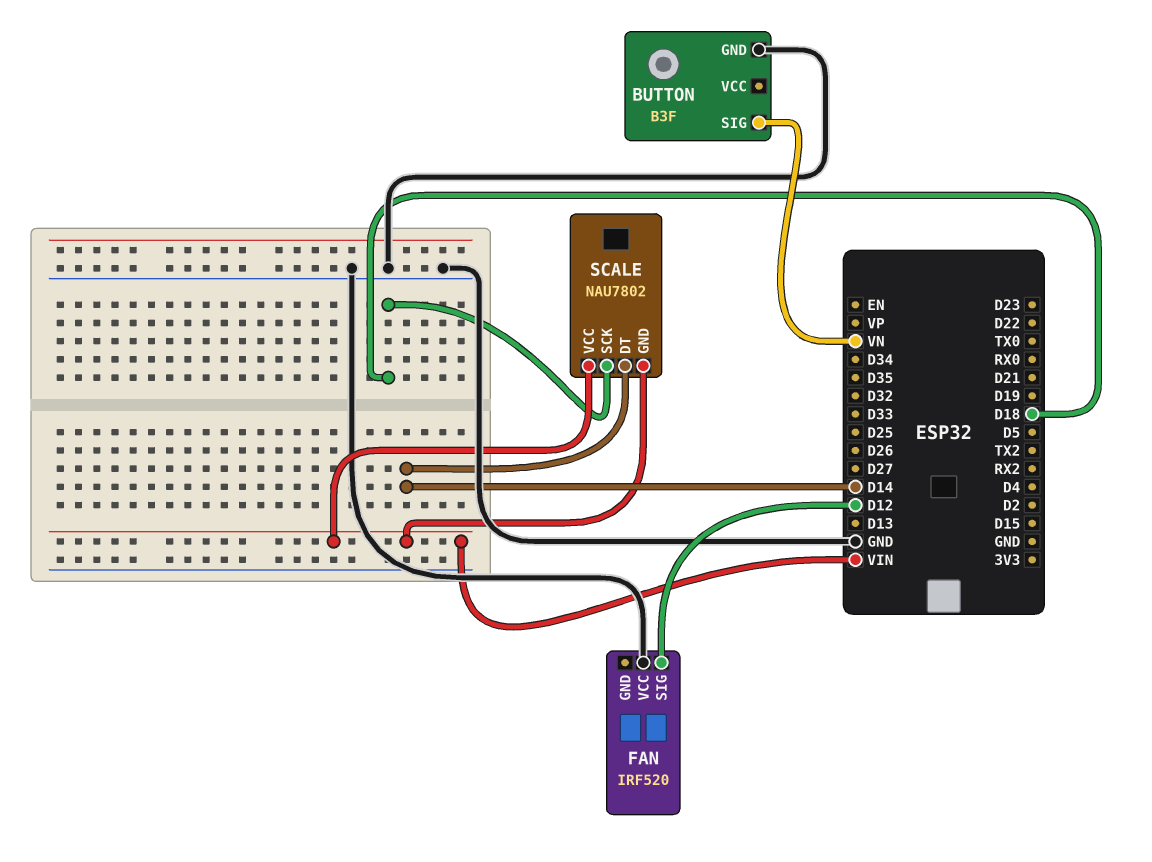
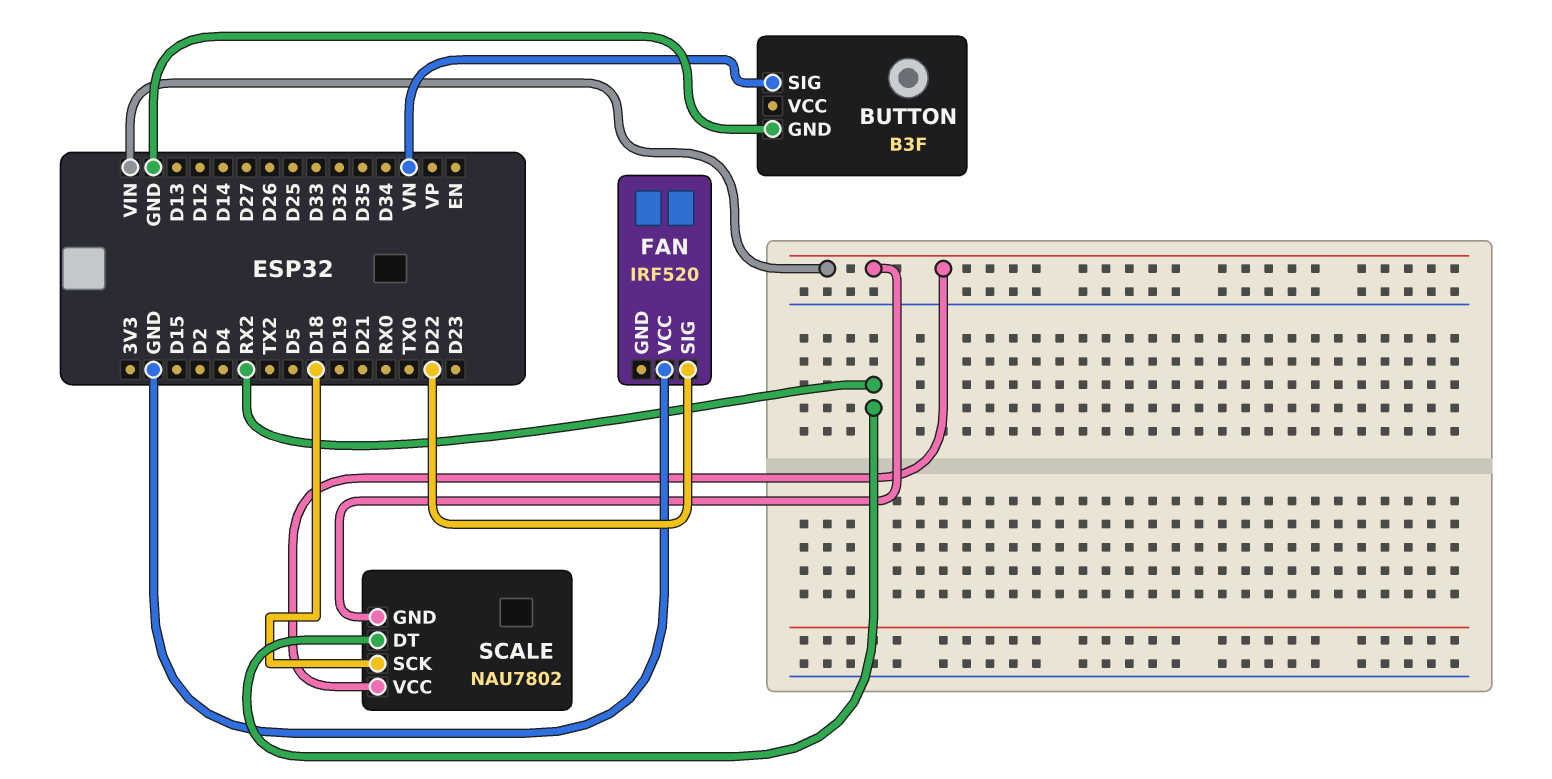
FAN pin SIG: D12 -> D22
SCALE pin DT: D14 -> RX2

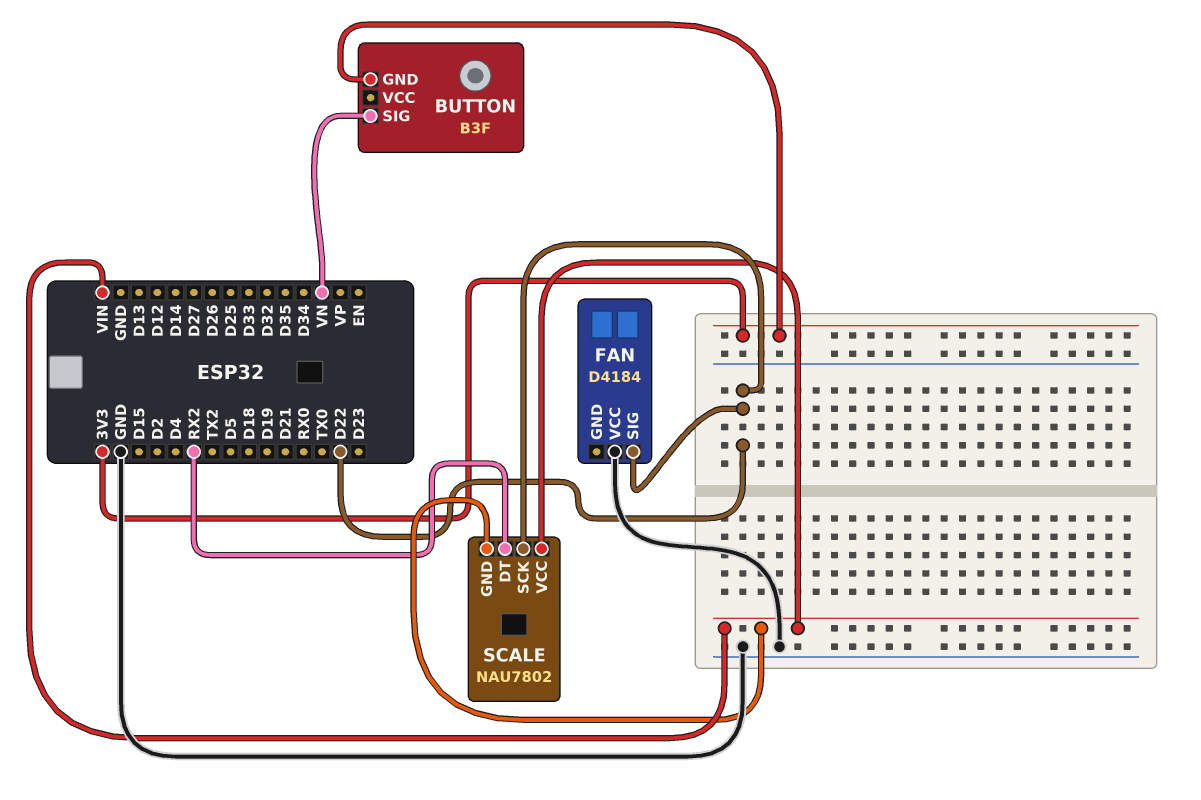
BUTTON pin GND: GND -> 3V3
FAN: IRF520 -> D4184
SCALE pin SCK: D18 -> D22

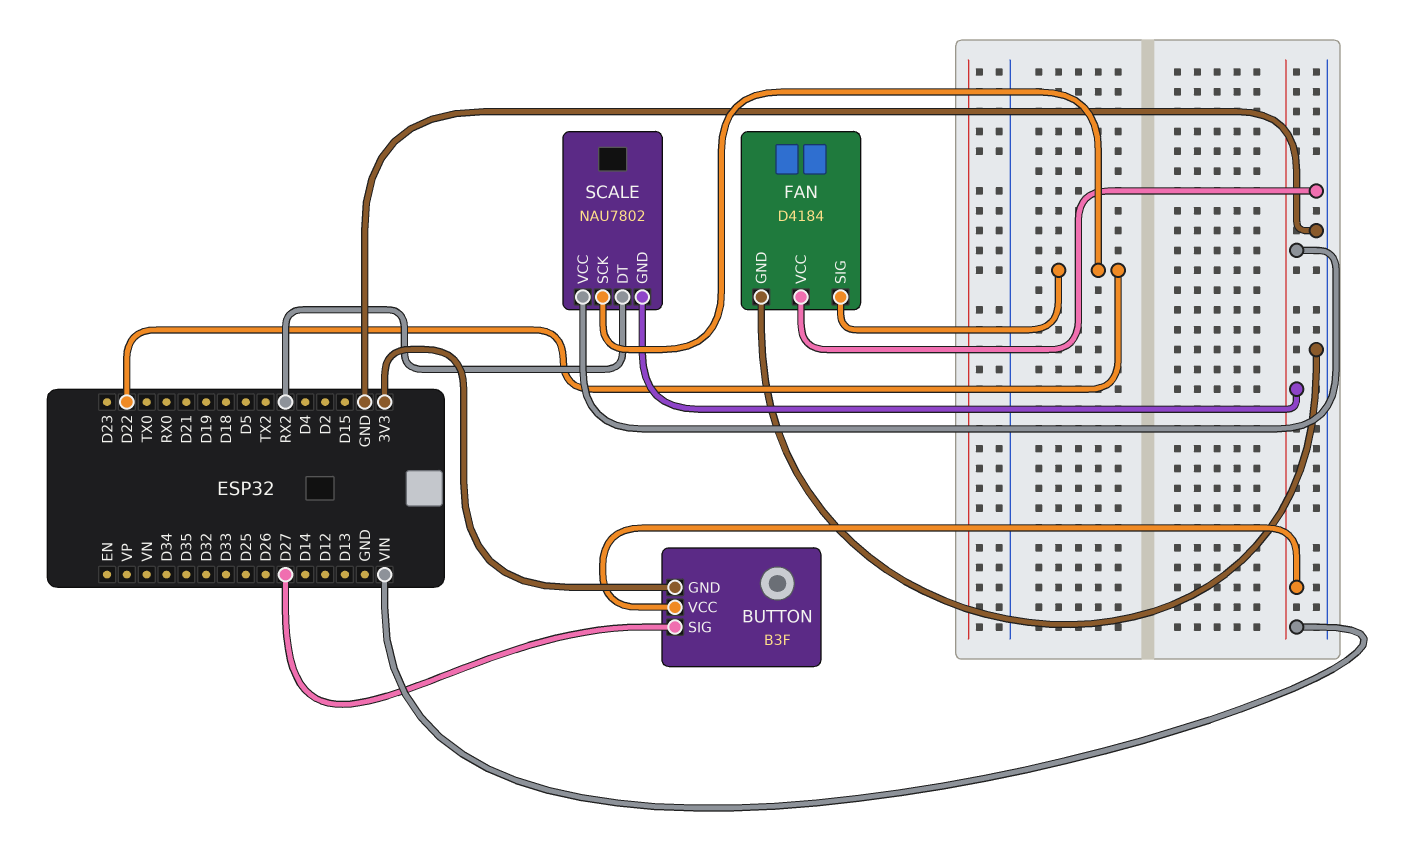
BUTTON pin SIG: VN -> D27
BUTTON pin VCC: none -> VIN
FAN pin GND: none -> GND

